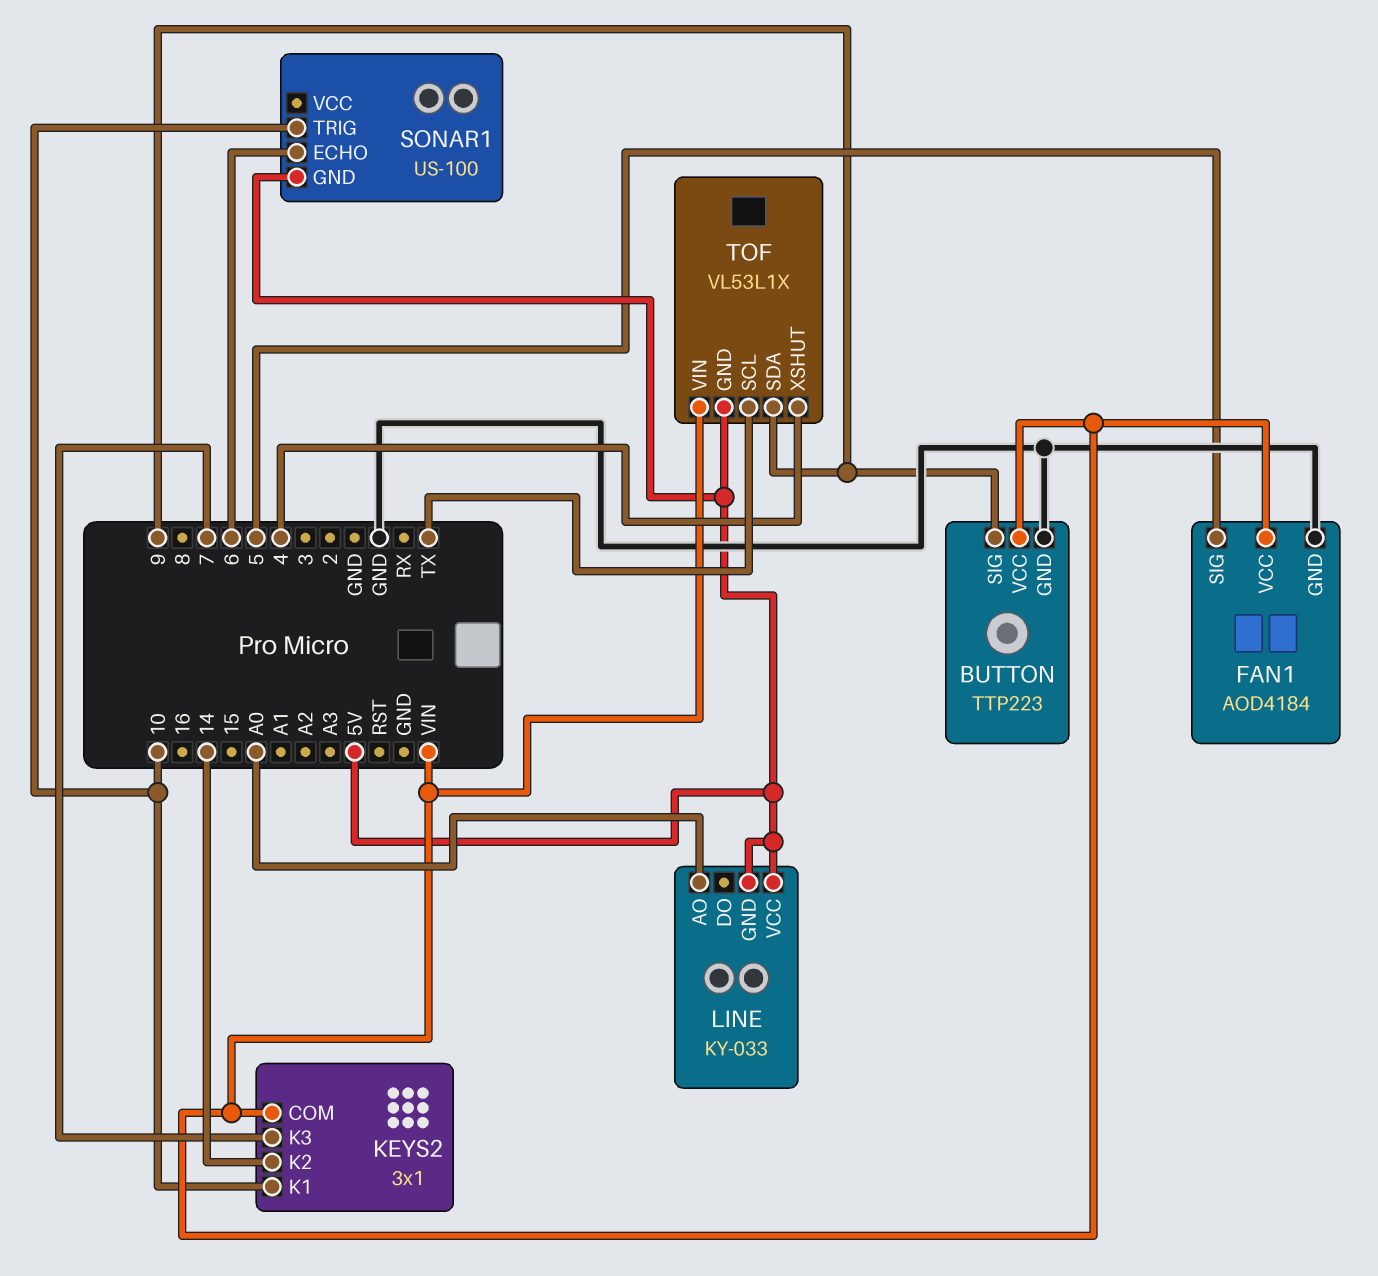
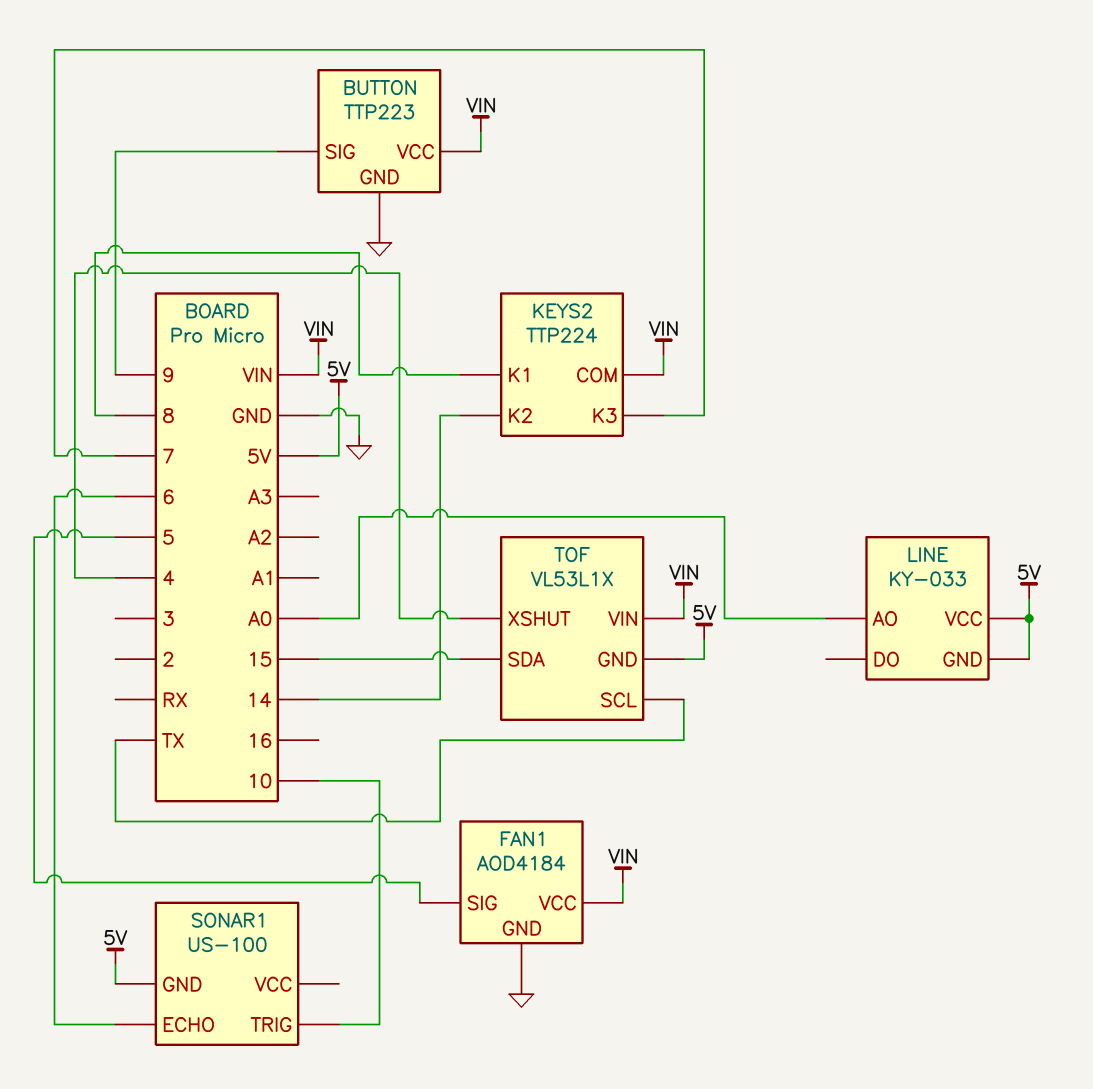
KEYS2: 3x1 -> TTP224
KEYS2 pin K1: 10 -> 8
TOF pin SDA: 9 -> 15

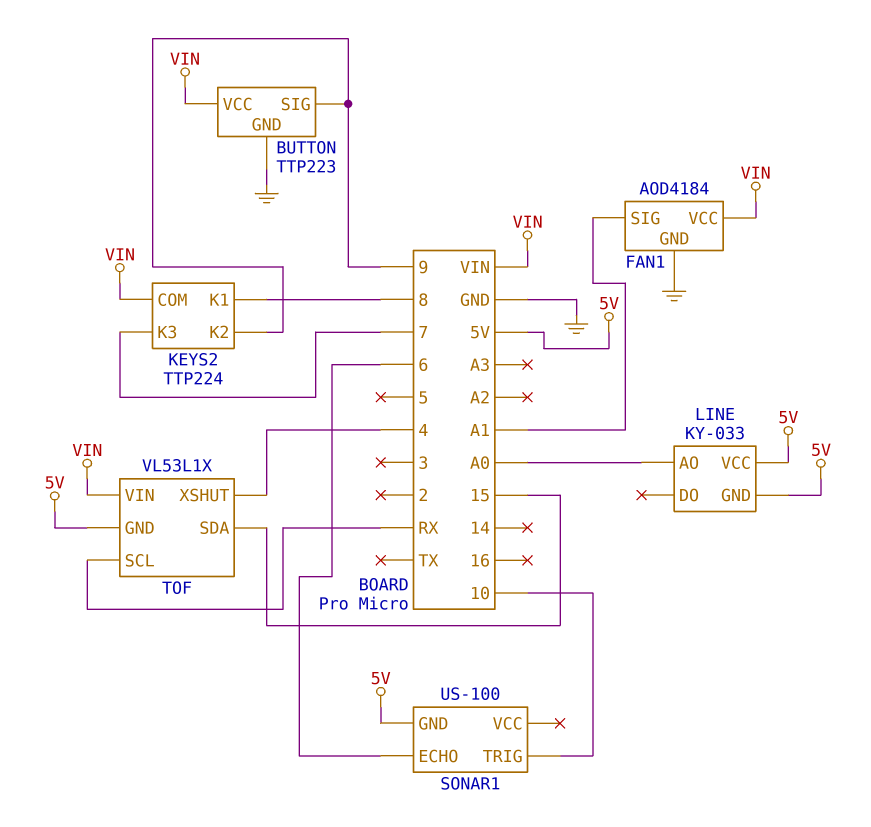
FAN1 pin SIG: 5 -> A1
KEYS2 pin K2: 14 -> 9
TOF pin SCL: TX -> RX

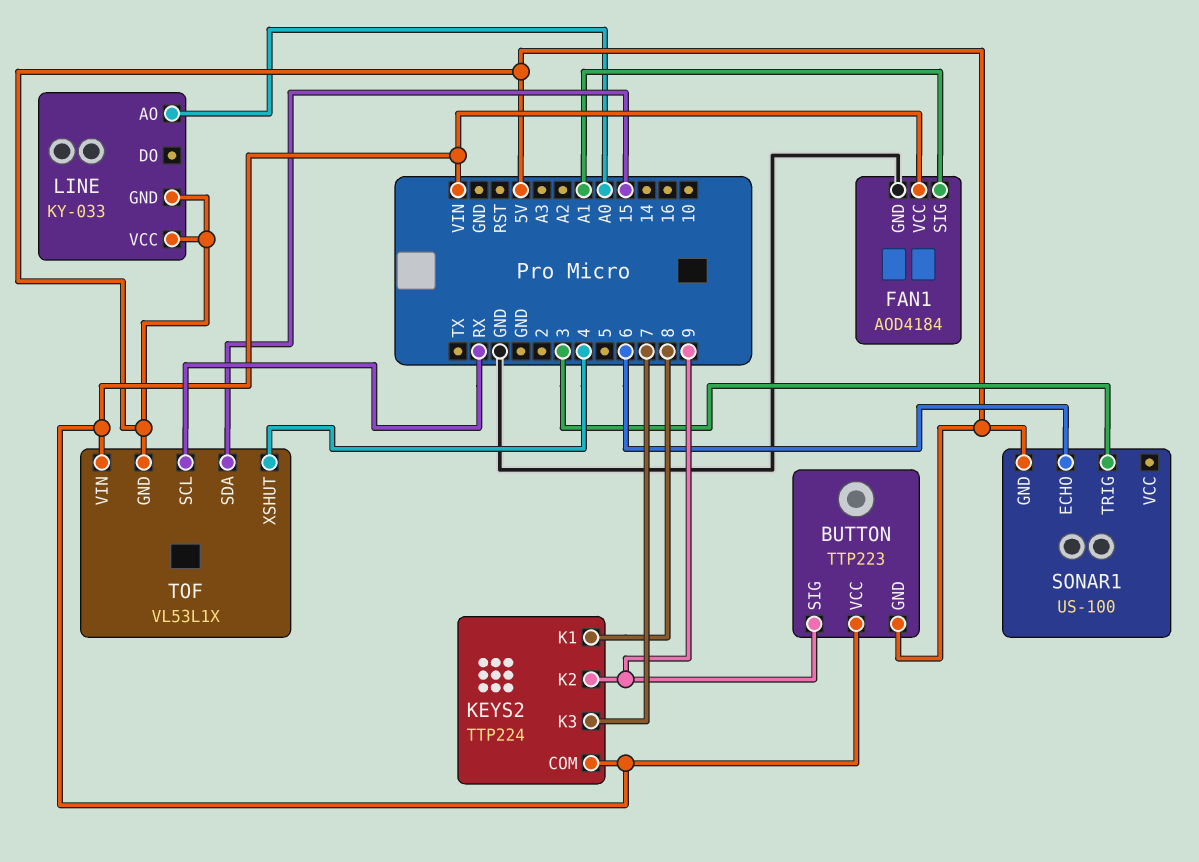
BUTTON pin GND: GND -> 5V
SONAR1 pin TRIG: 10 -> 3

